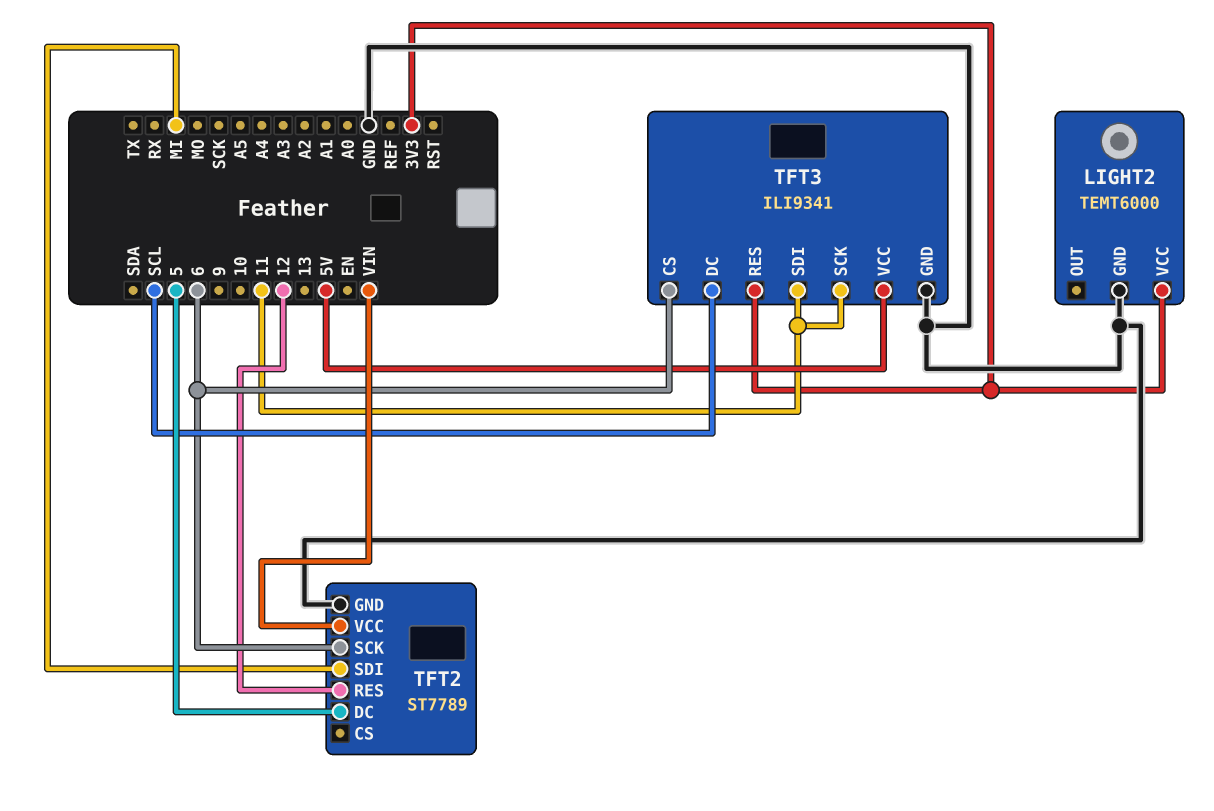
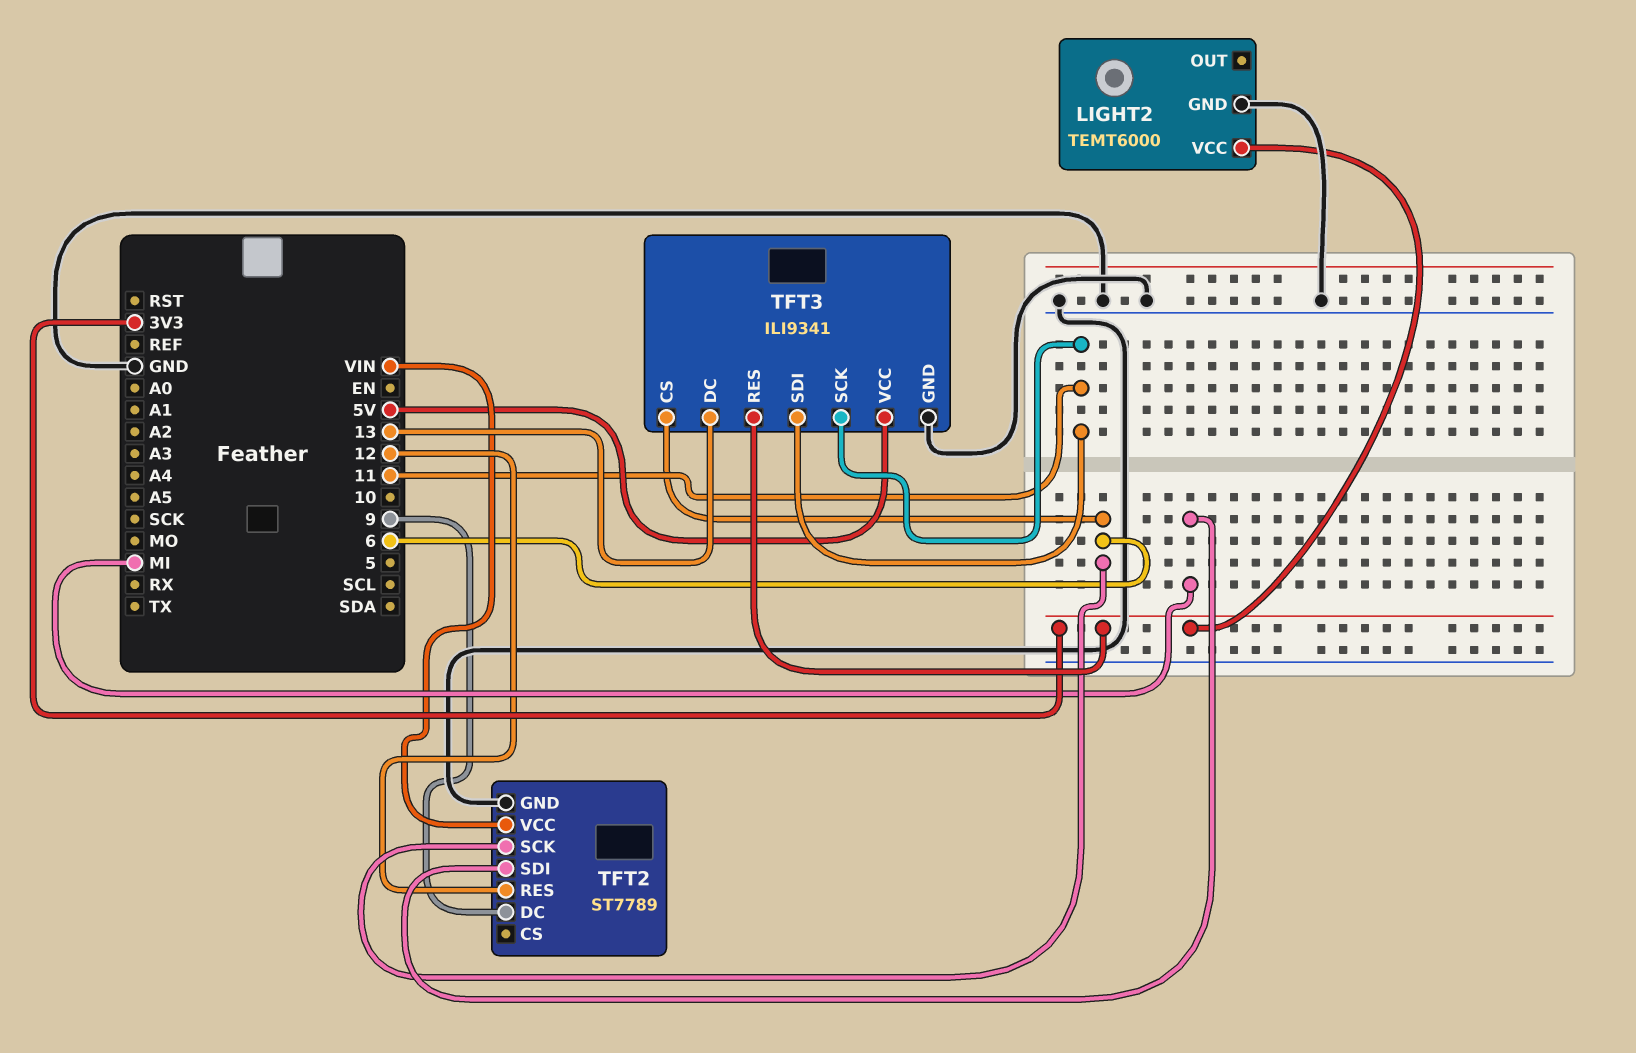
TFT2 pin DC: 5 -> 9
TFT3 pin DC: SCL -> 13

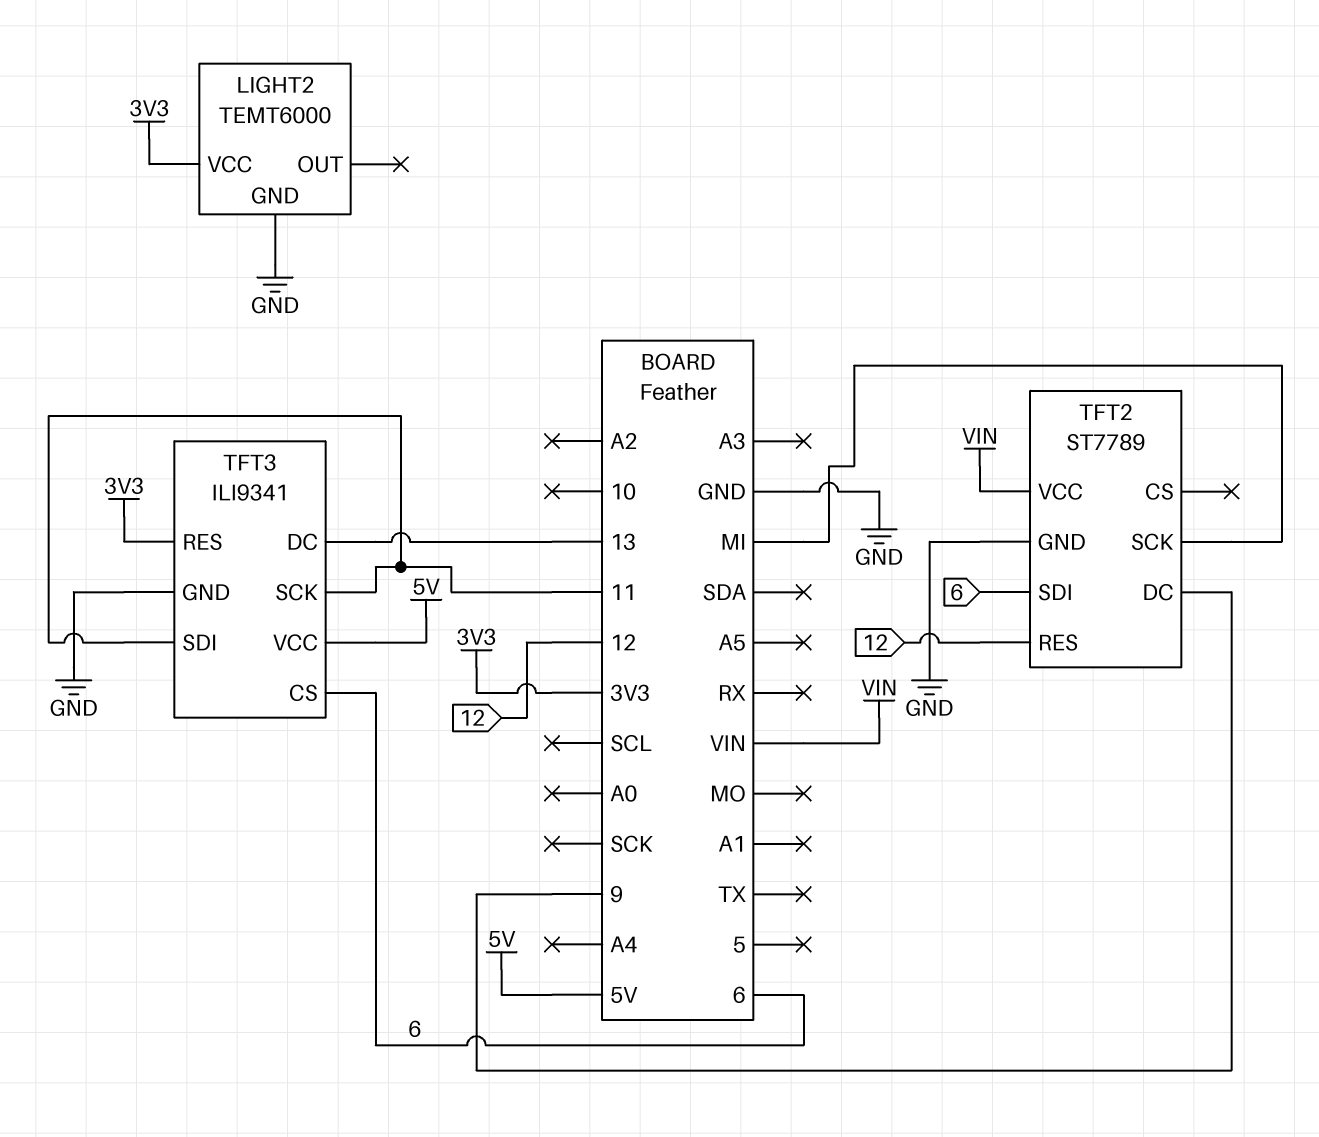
TFT2 pin SCK: 6 -> MI
TFT2 pin SDI: MI -> 6

